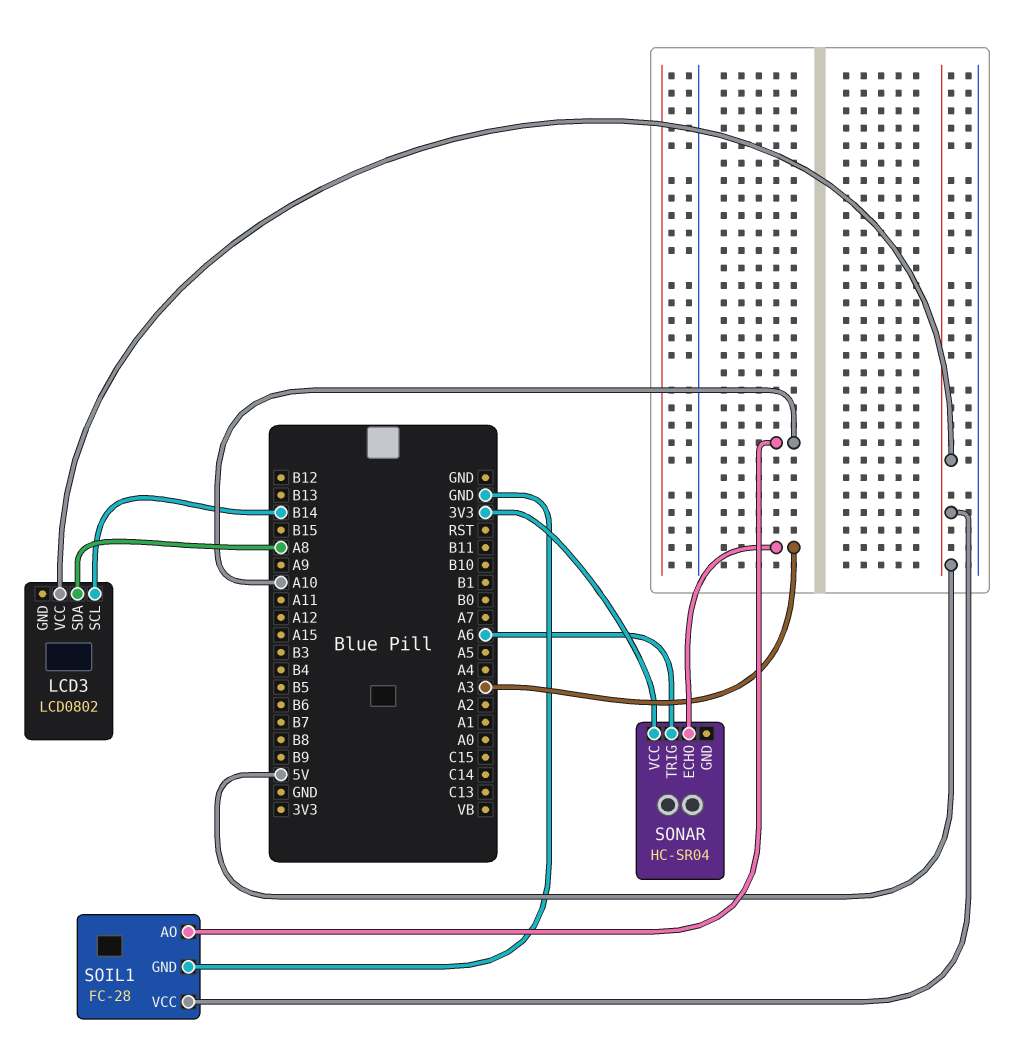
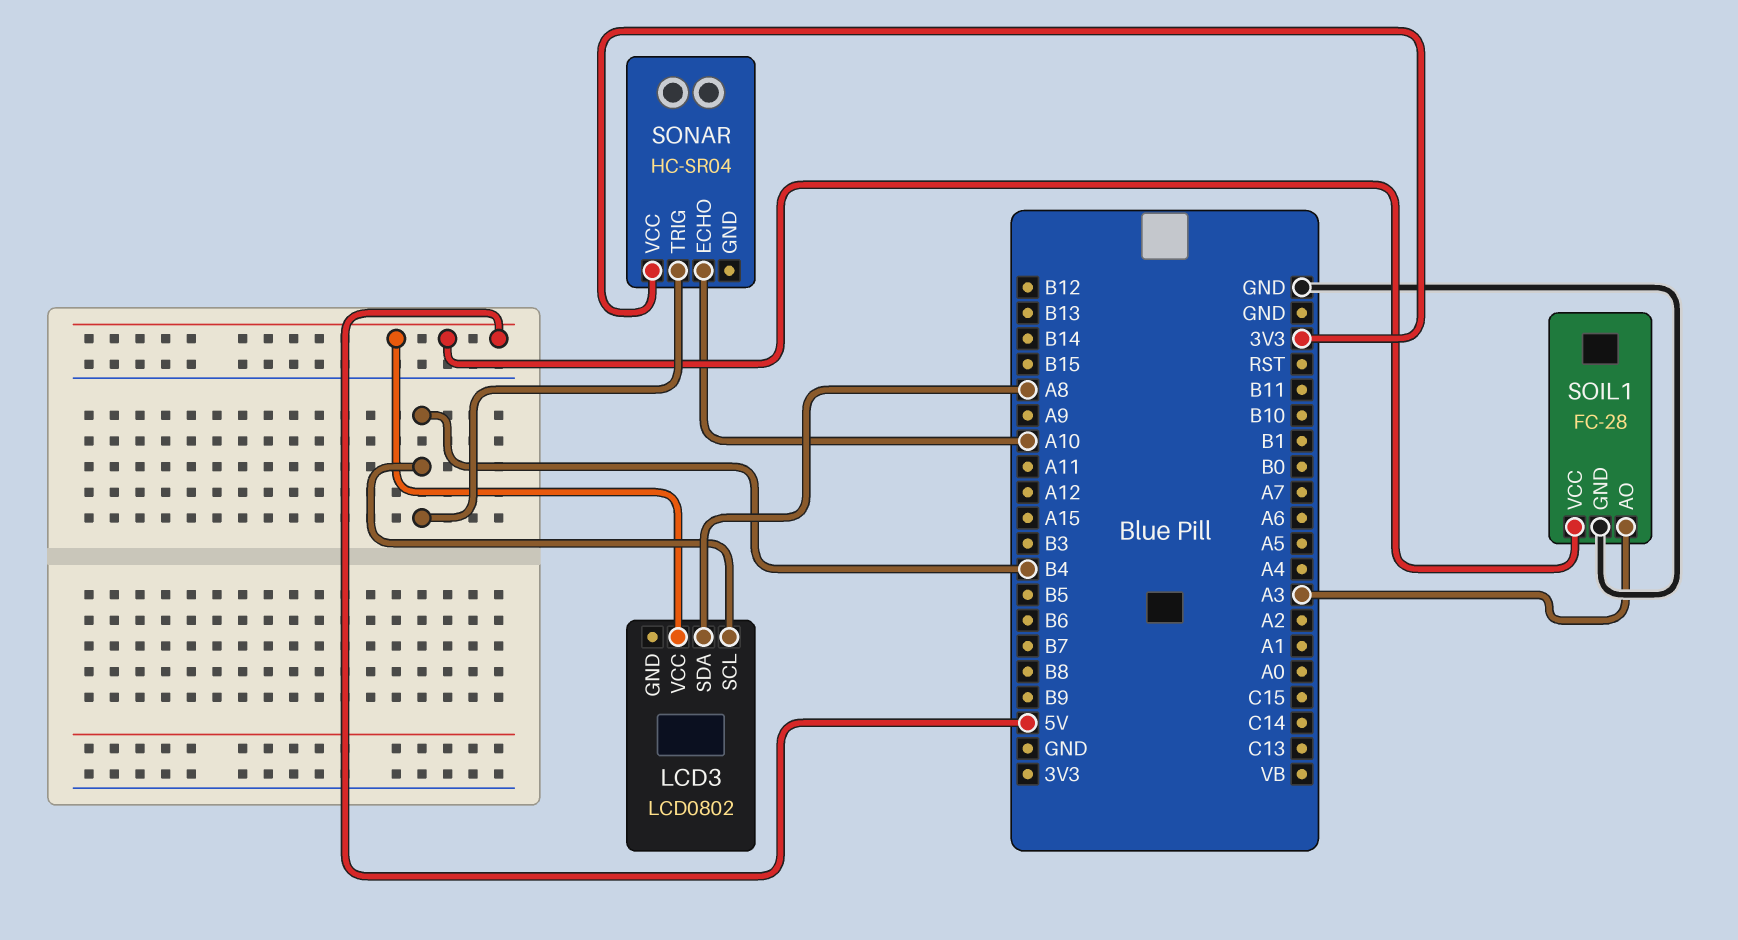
LCD3 pin SCL: B14 -> B4
SOIL1 pin AO: A10 -> A3
SONAR pin ECHO: A3 -> A10
SONAR pin TRIG: A6 -> B4

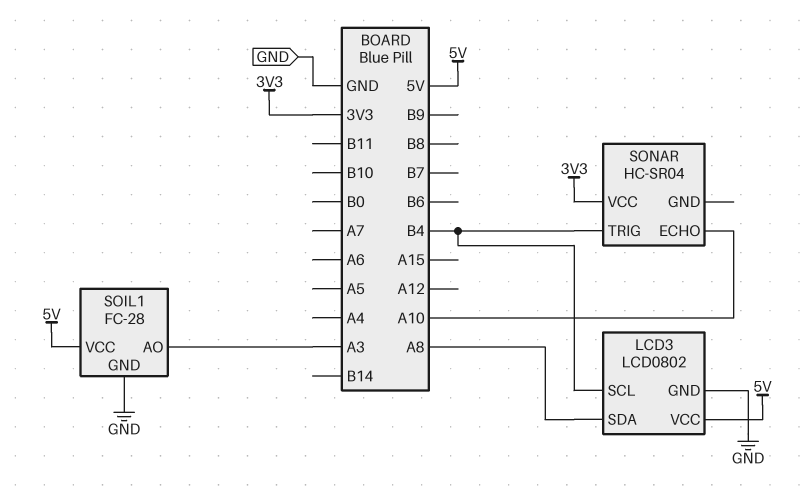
LCD3 pin GND: none -> GND

